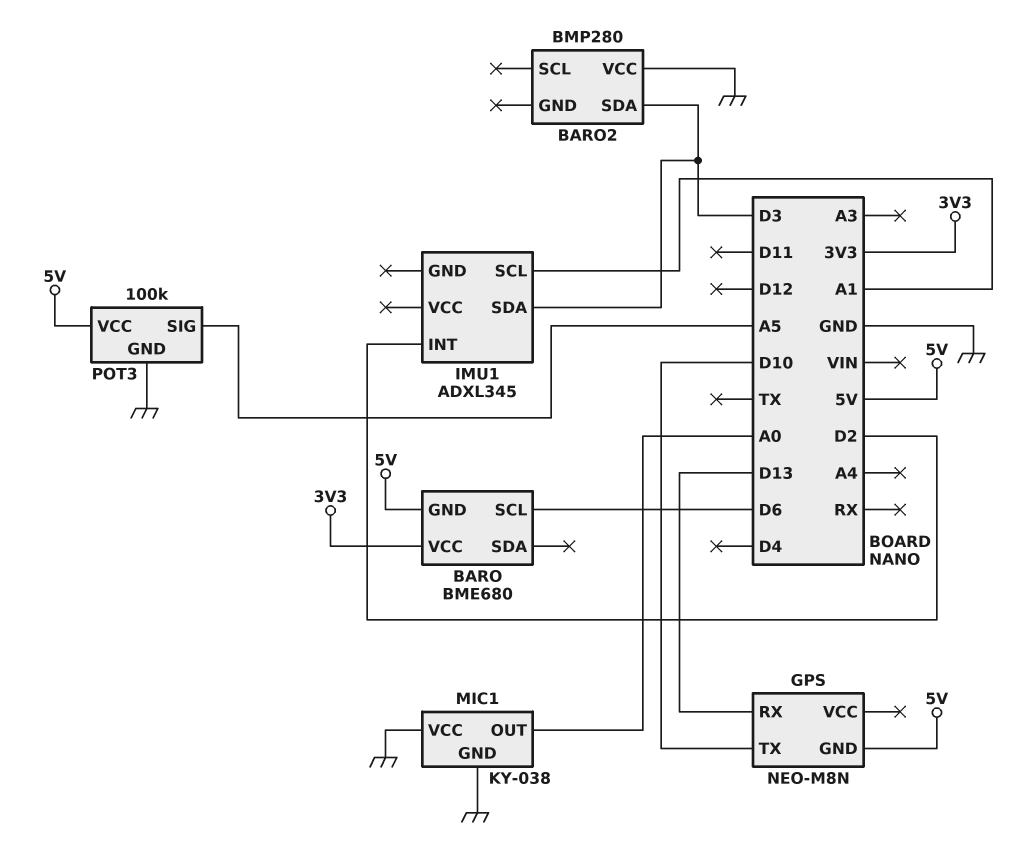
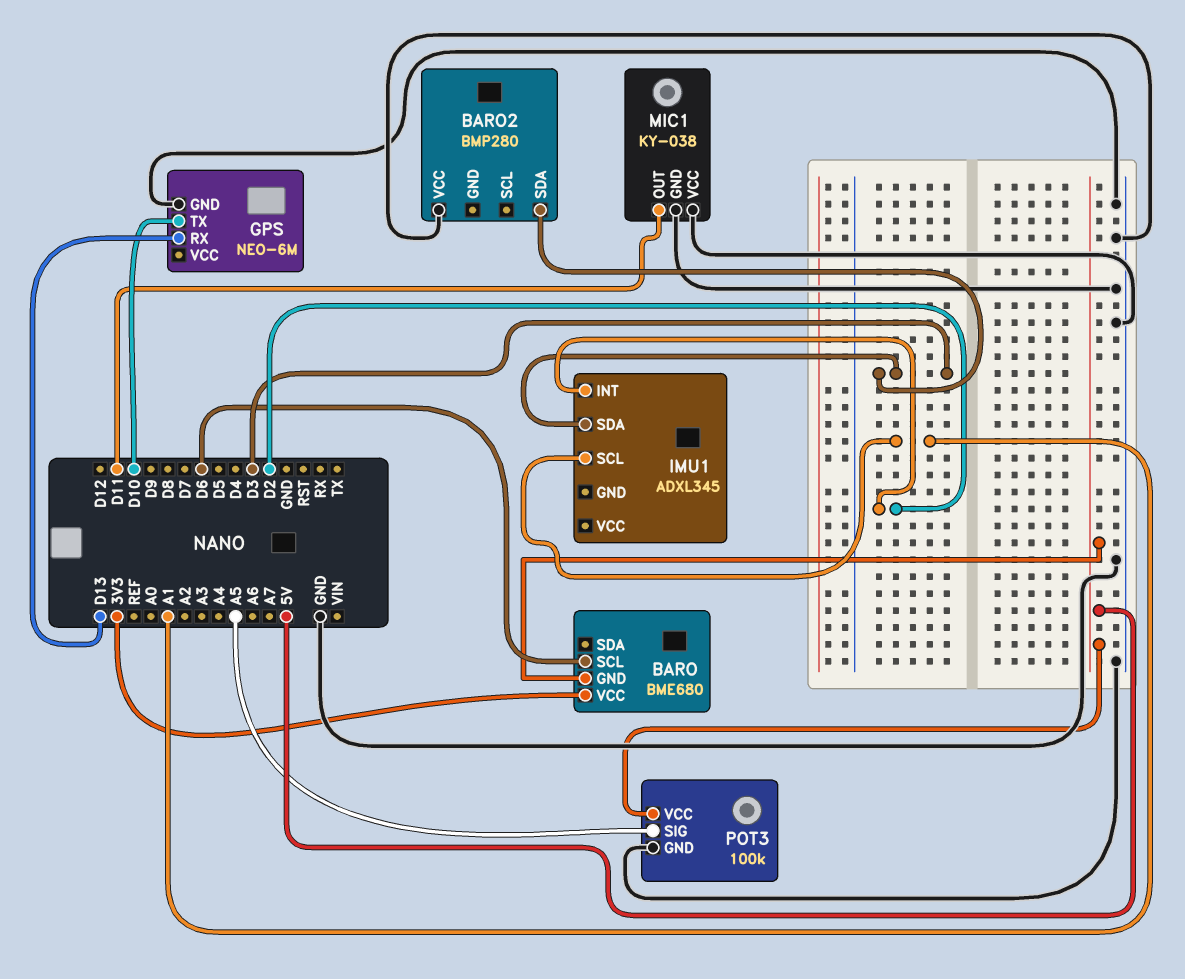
GPS: NEO-M8N -> NEO-6M
GPS pin GND: 5V -> GND
MIC1 pin OUT: A0 -> D11

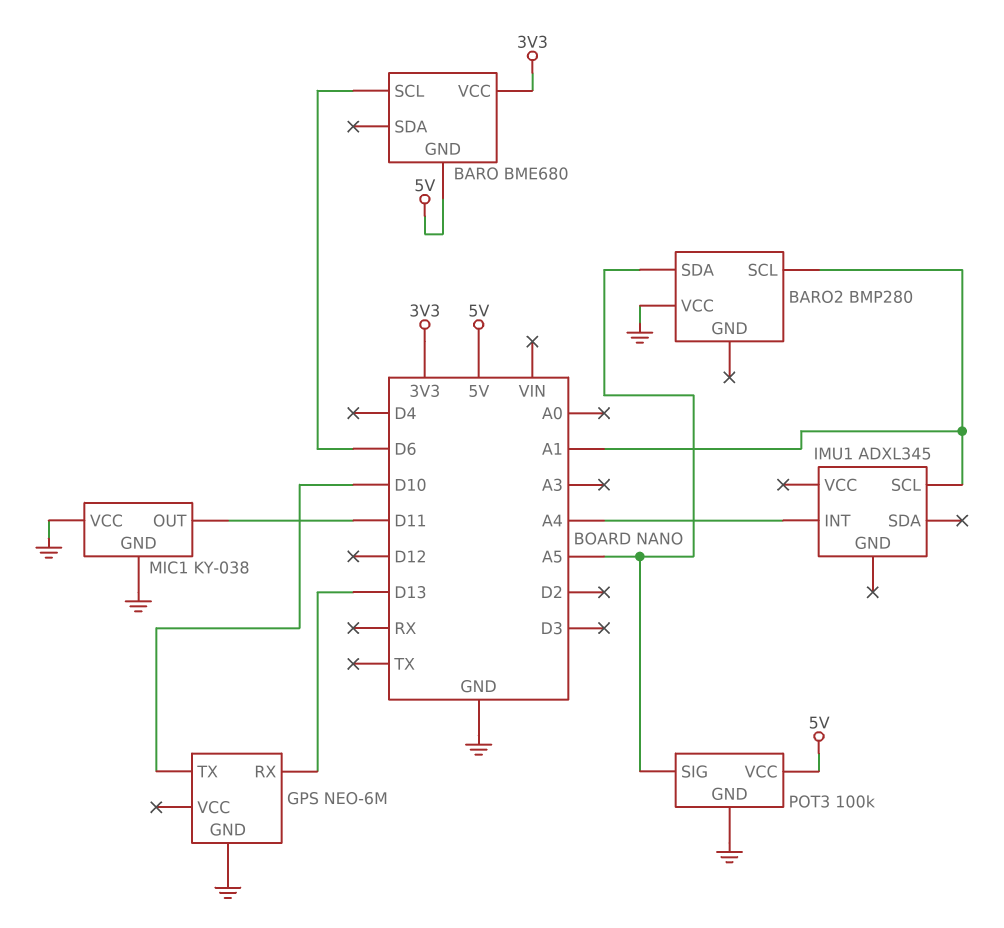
BARO2 pin SCL: none -> A1
BARO2 pin SDA: D3 -> A5
IMU1 pin INT: D2 -> A4
IMU1 pin SDA: D3 -> none

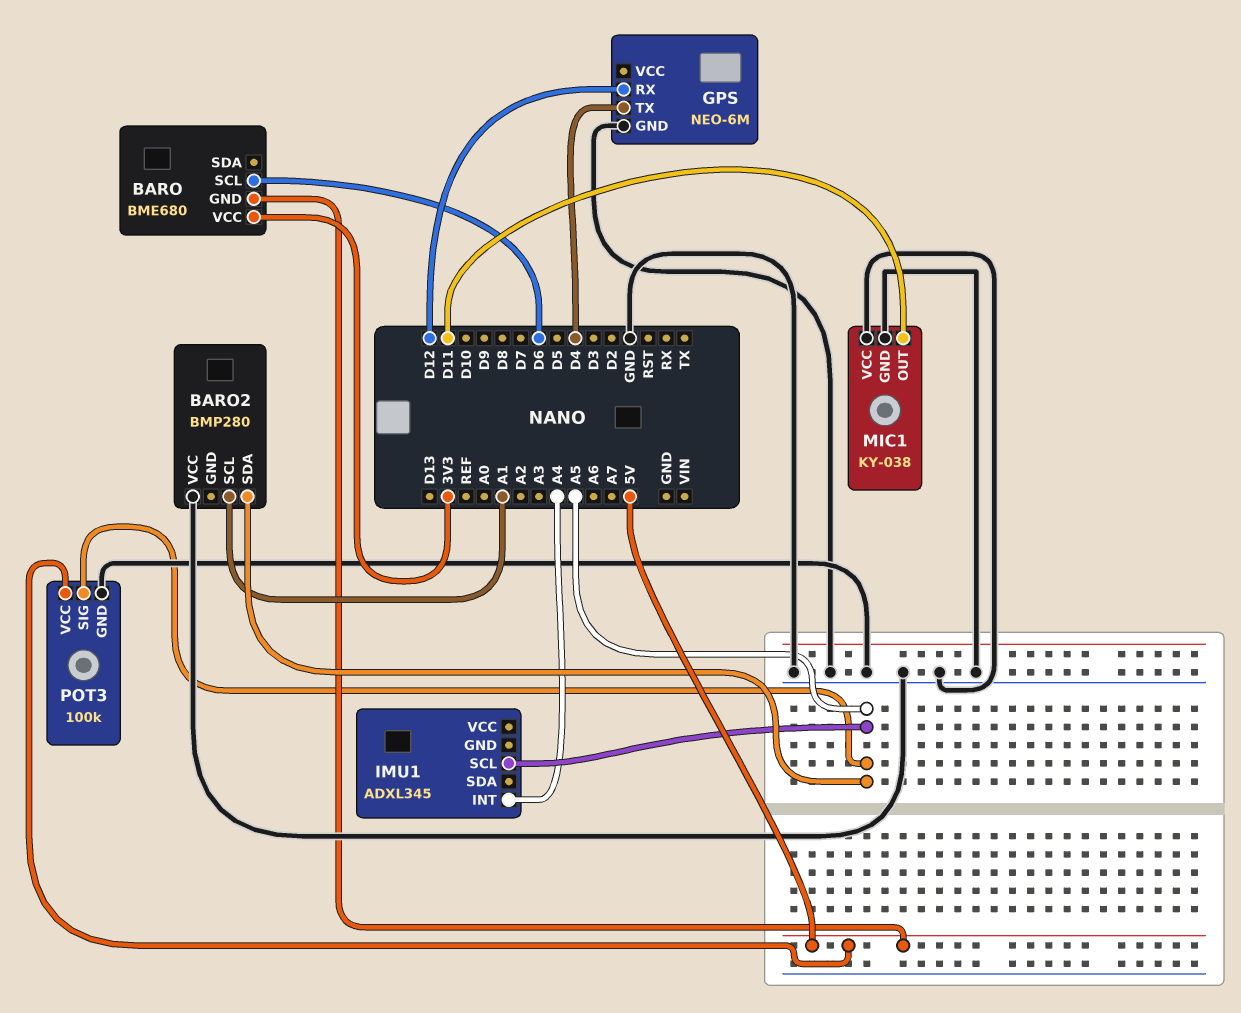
GPS pin RX: D13 -> D12
GPS pin TX: D10 -> D4
IMU1 pin SCL: A1 -> A5

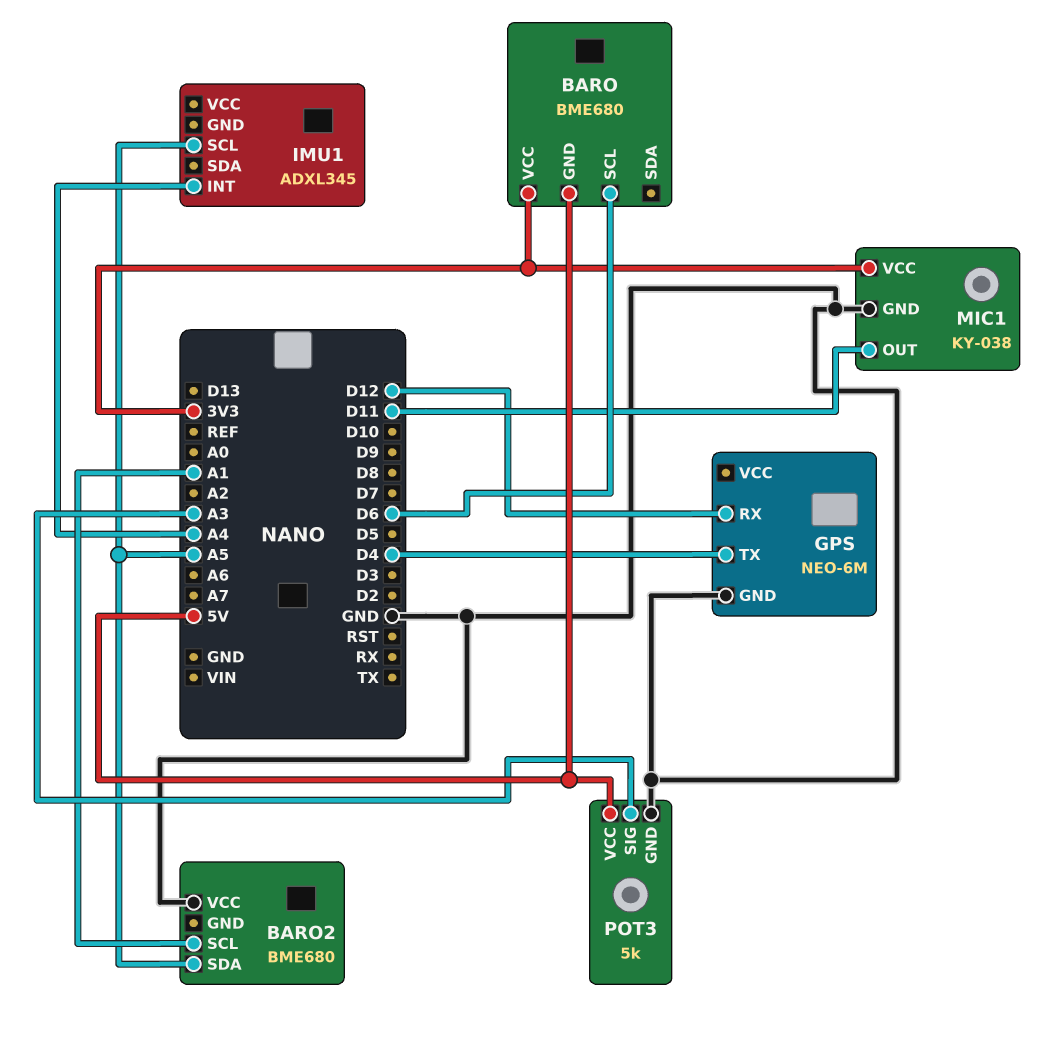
BARO2: BMP280 -> BME680
MIC1 pin VCC: GND -> 3V3
POT3: 100k -> 5k
POT3 pin SIG: A5 -> A3

